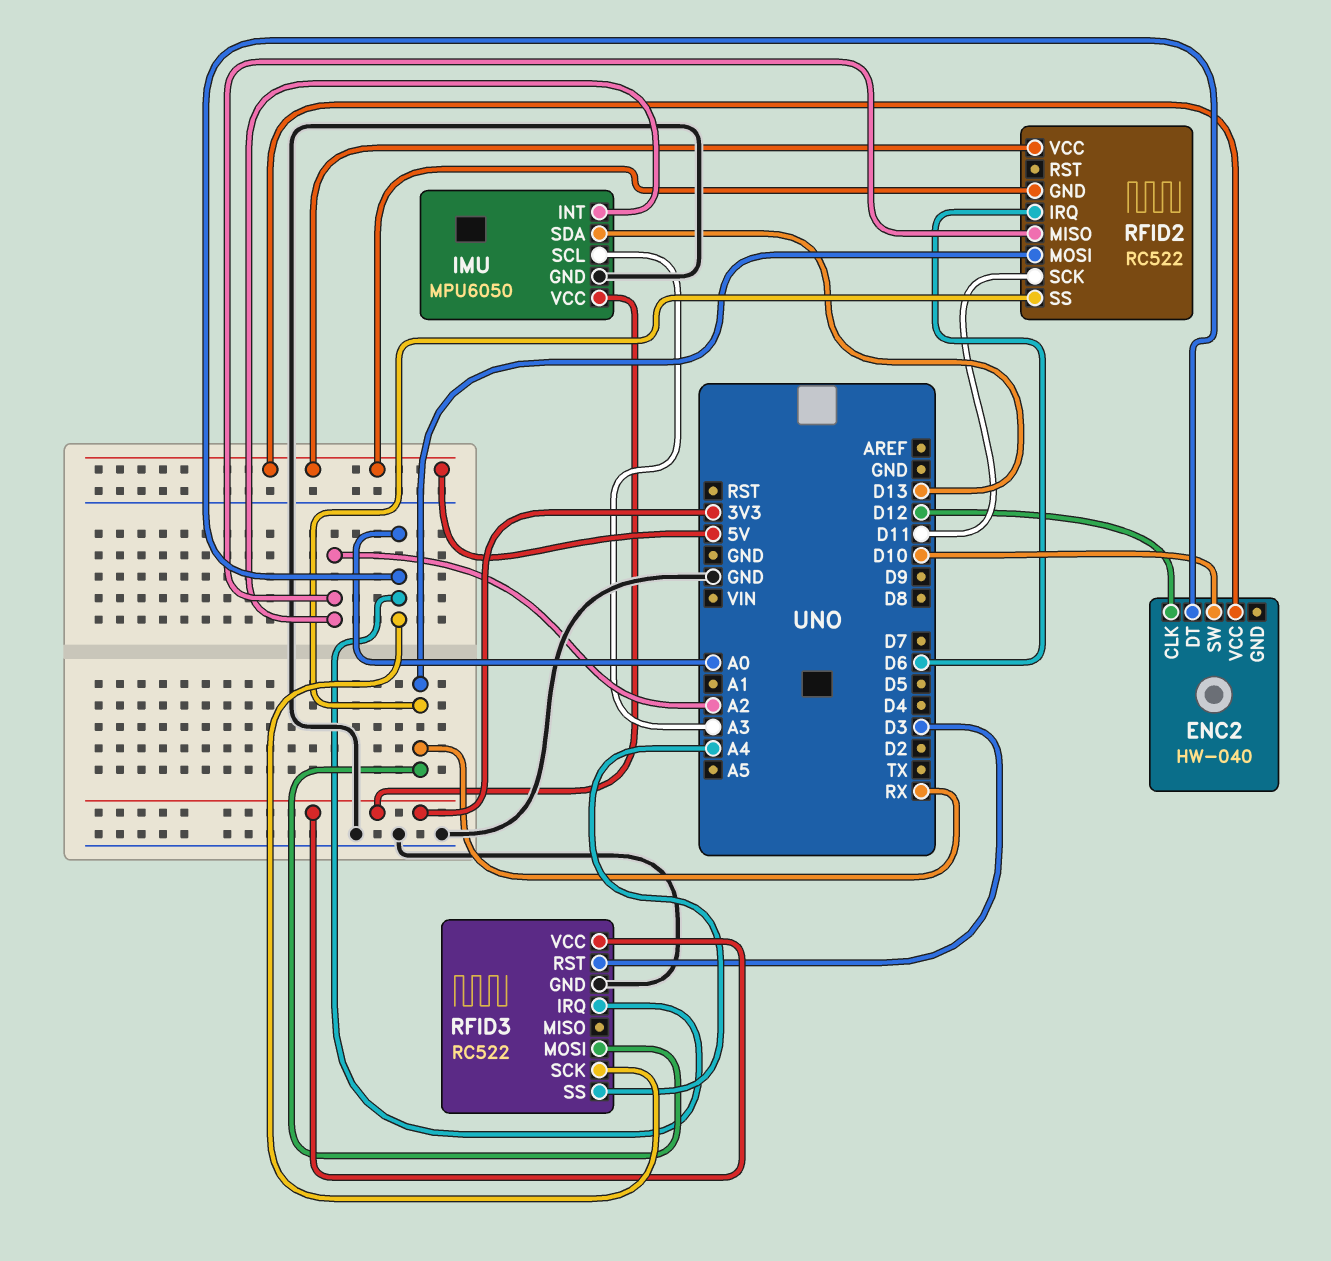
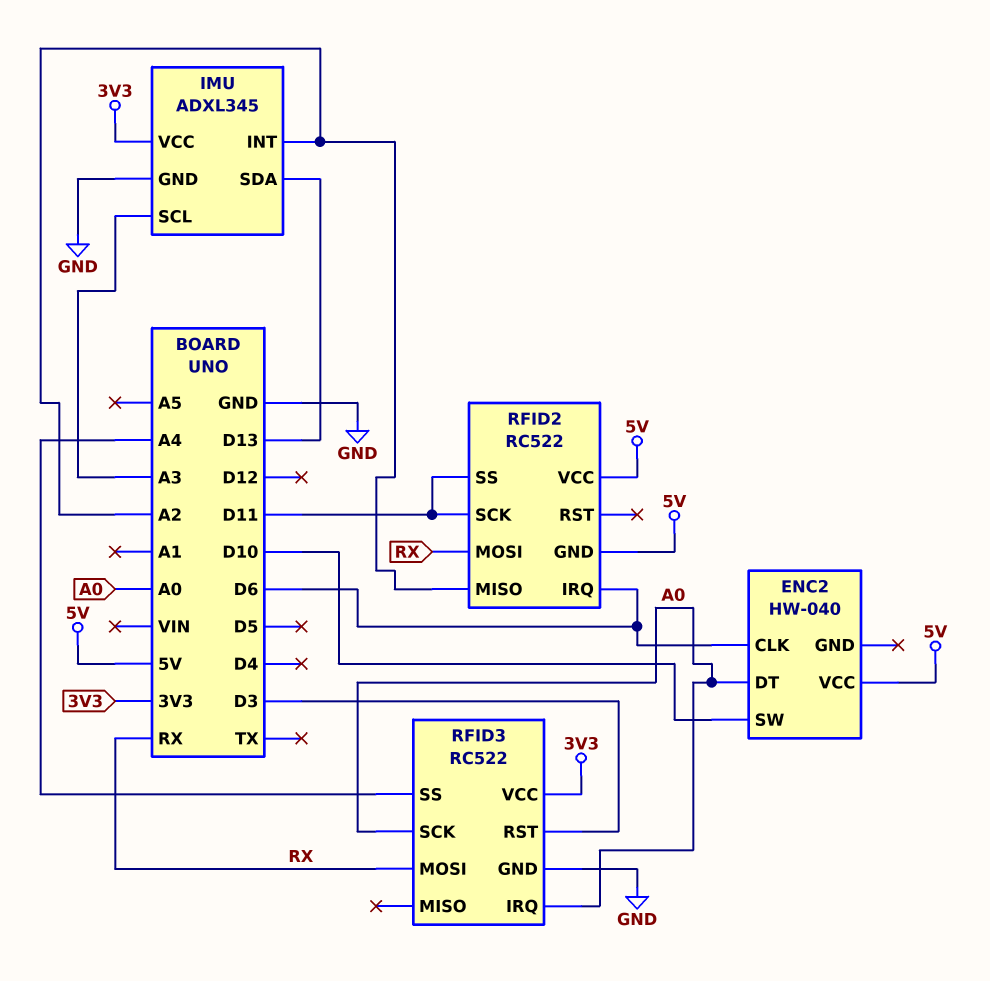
ENC2 pin CLK: D12 -> D6
IMU: MPU6050 -> ADXL345
RFID2 pin SS: RX -> D11

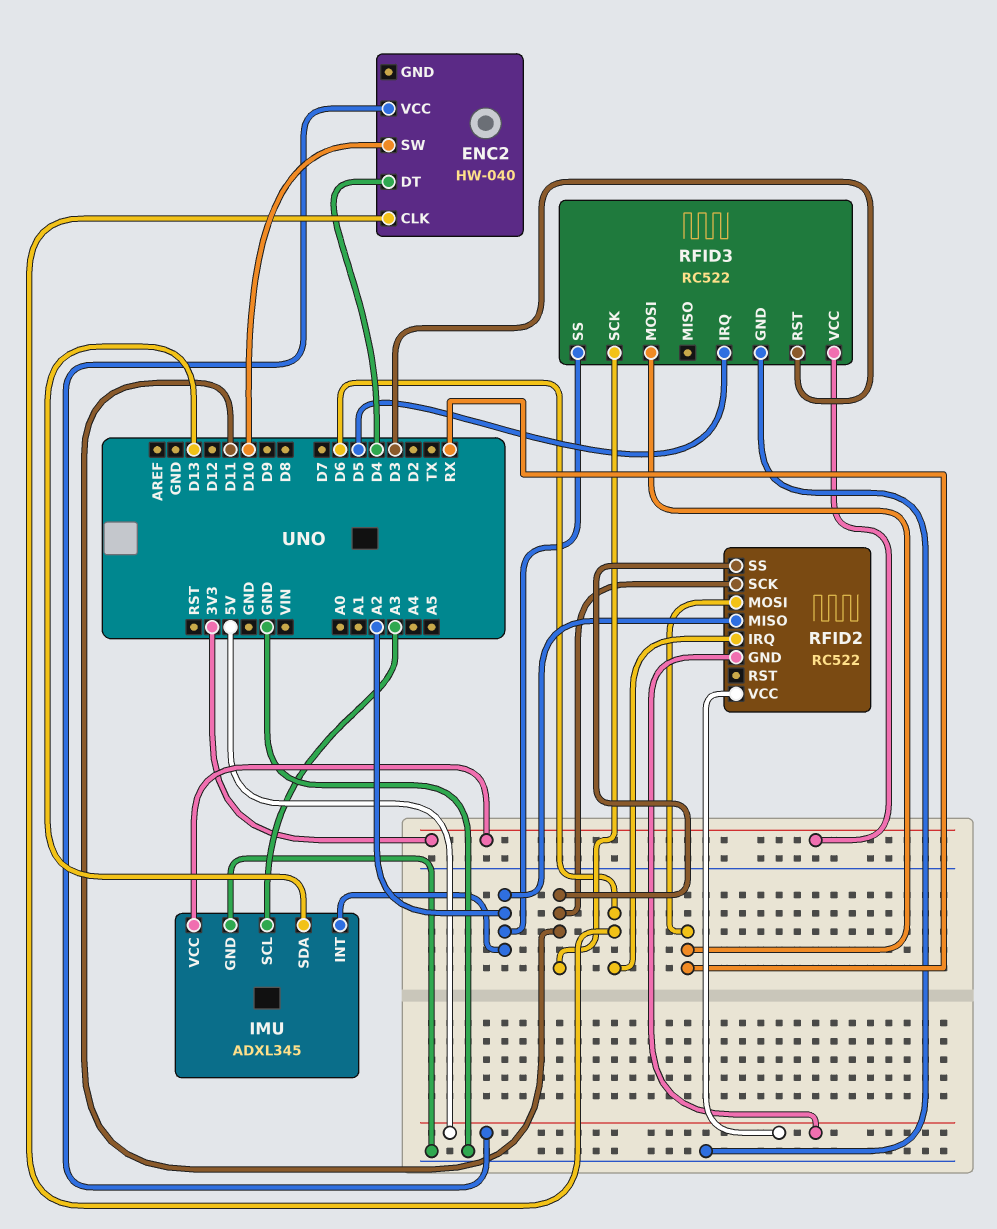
ENC2 pin DT: A0 -> D4
RFID3 pin IRQ: A0 -> D5
RFID3 pin SCK: A0 -> D11
RFID3 pin SS: A4 -> A2

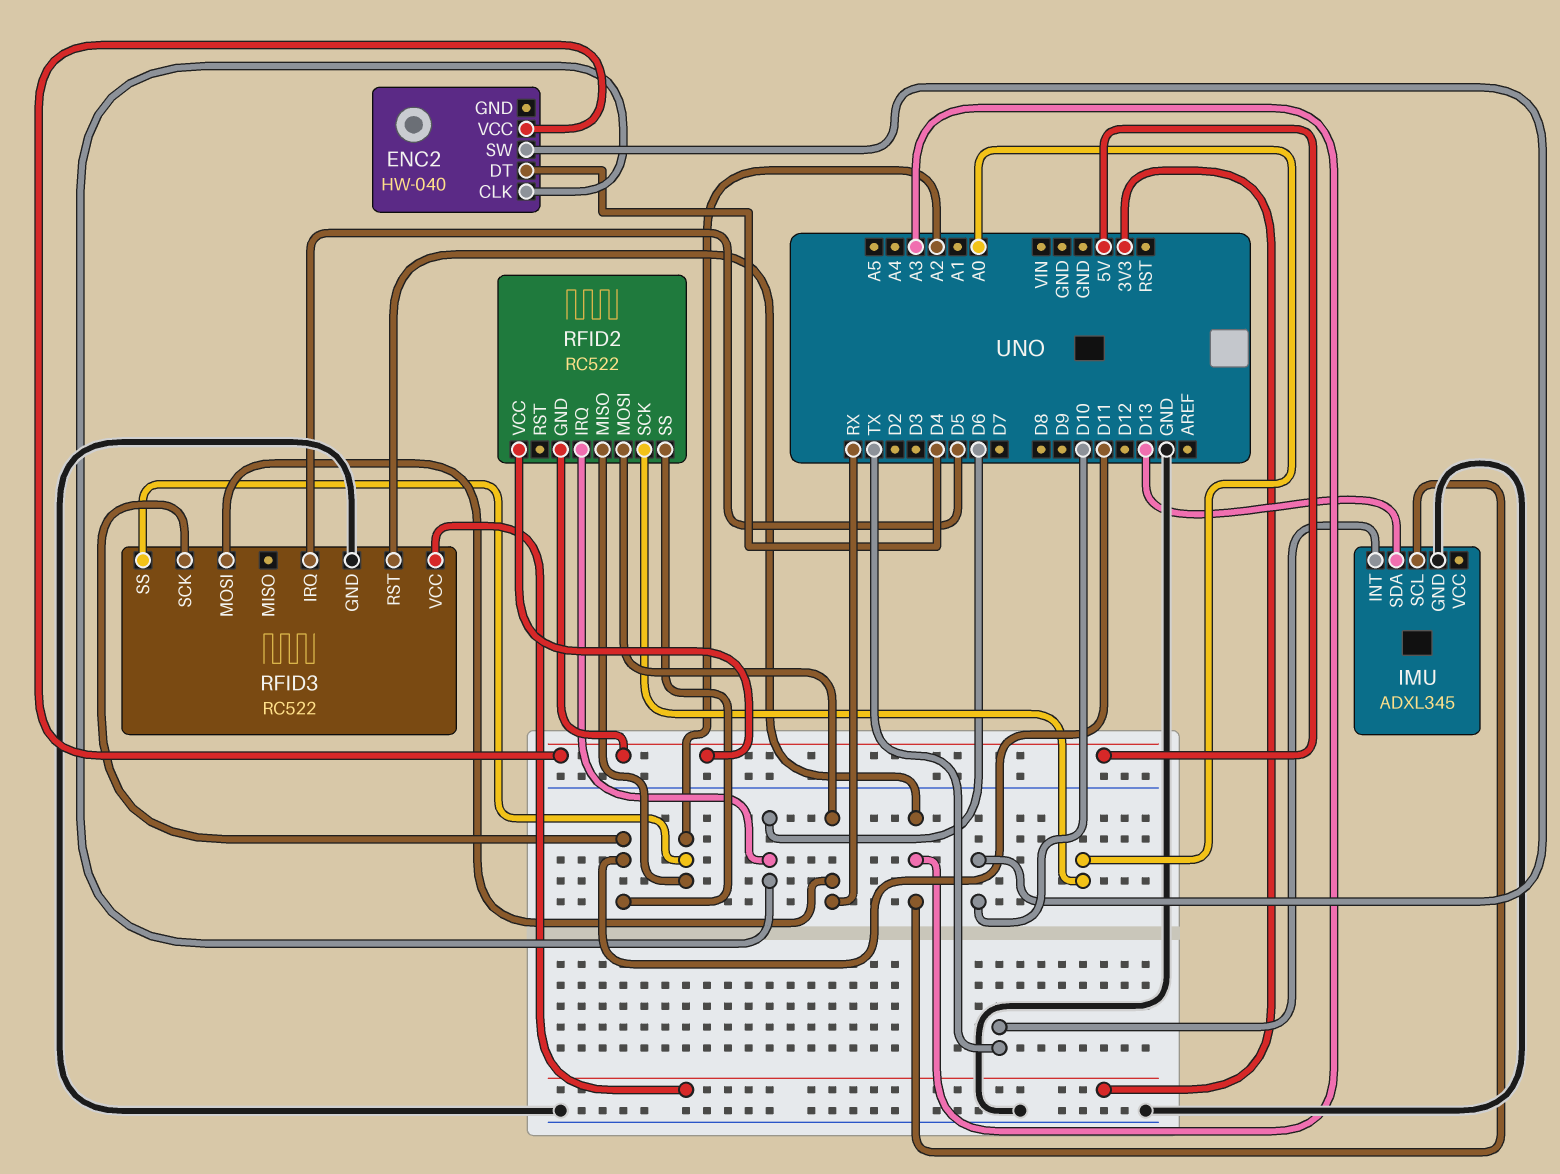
IMU pin INT: A2 -> TX
IMU pin VCC: 3V3 -> none
RFID2 pin SCK: D11 -> A0
RFID3 pin RST: D3 -> A3

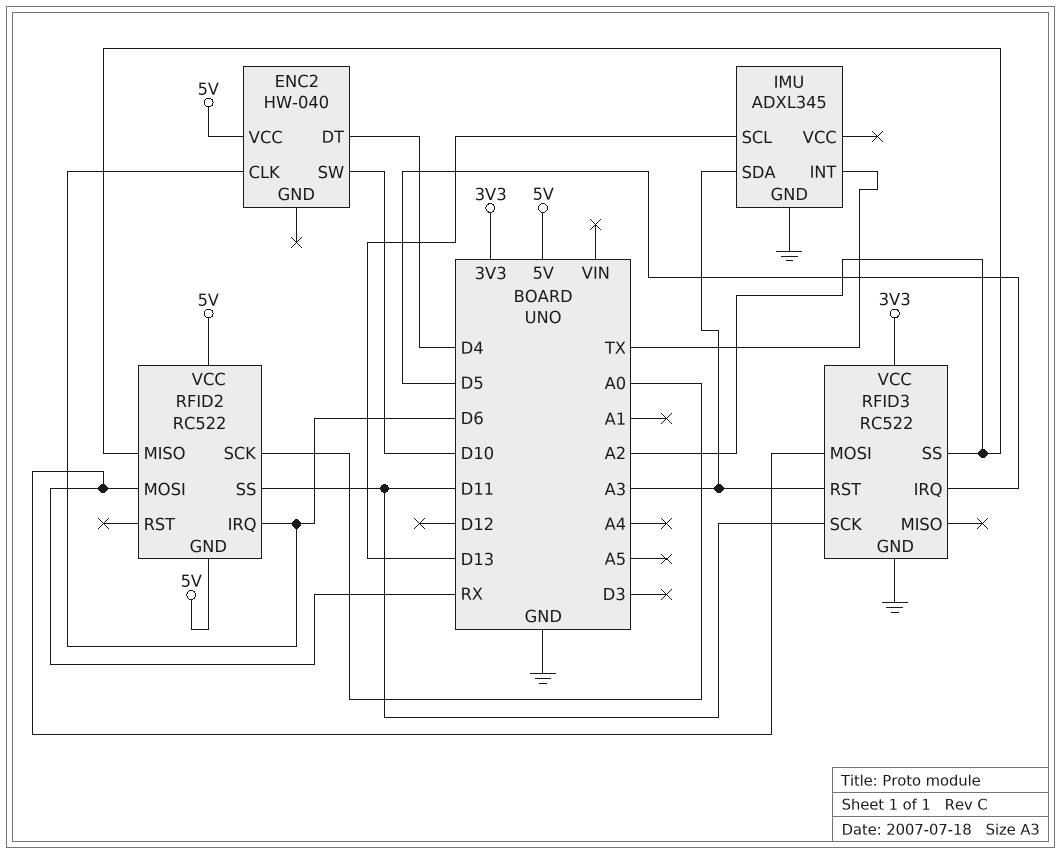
IMU pin SCL: A3 -> D13
IMU pin SDA: D13 -> A3

